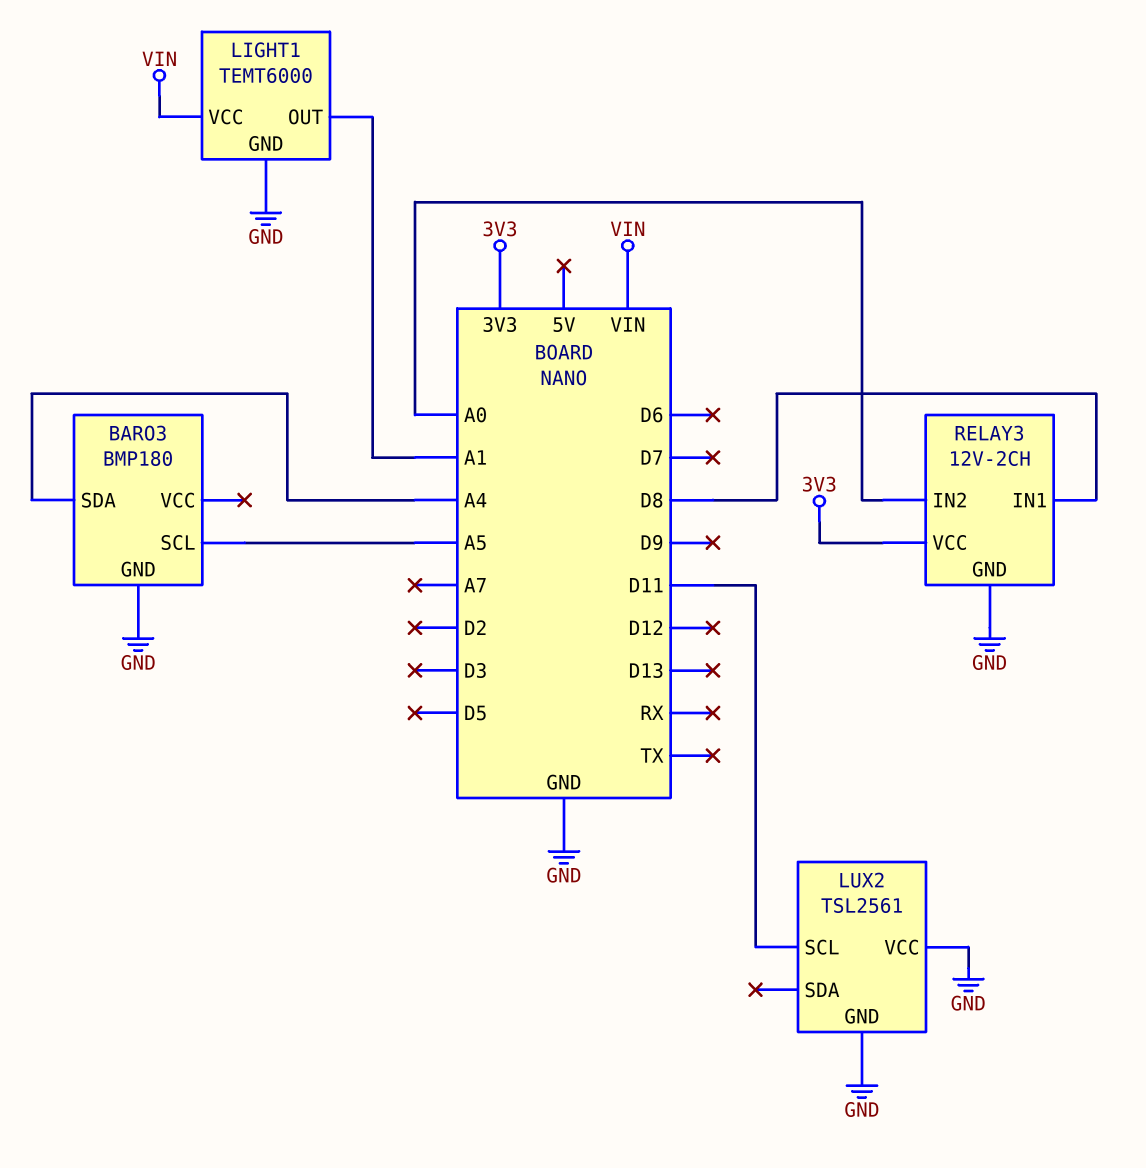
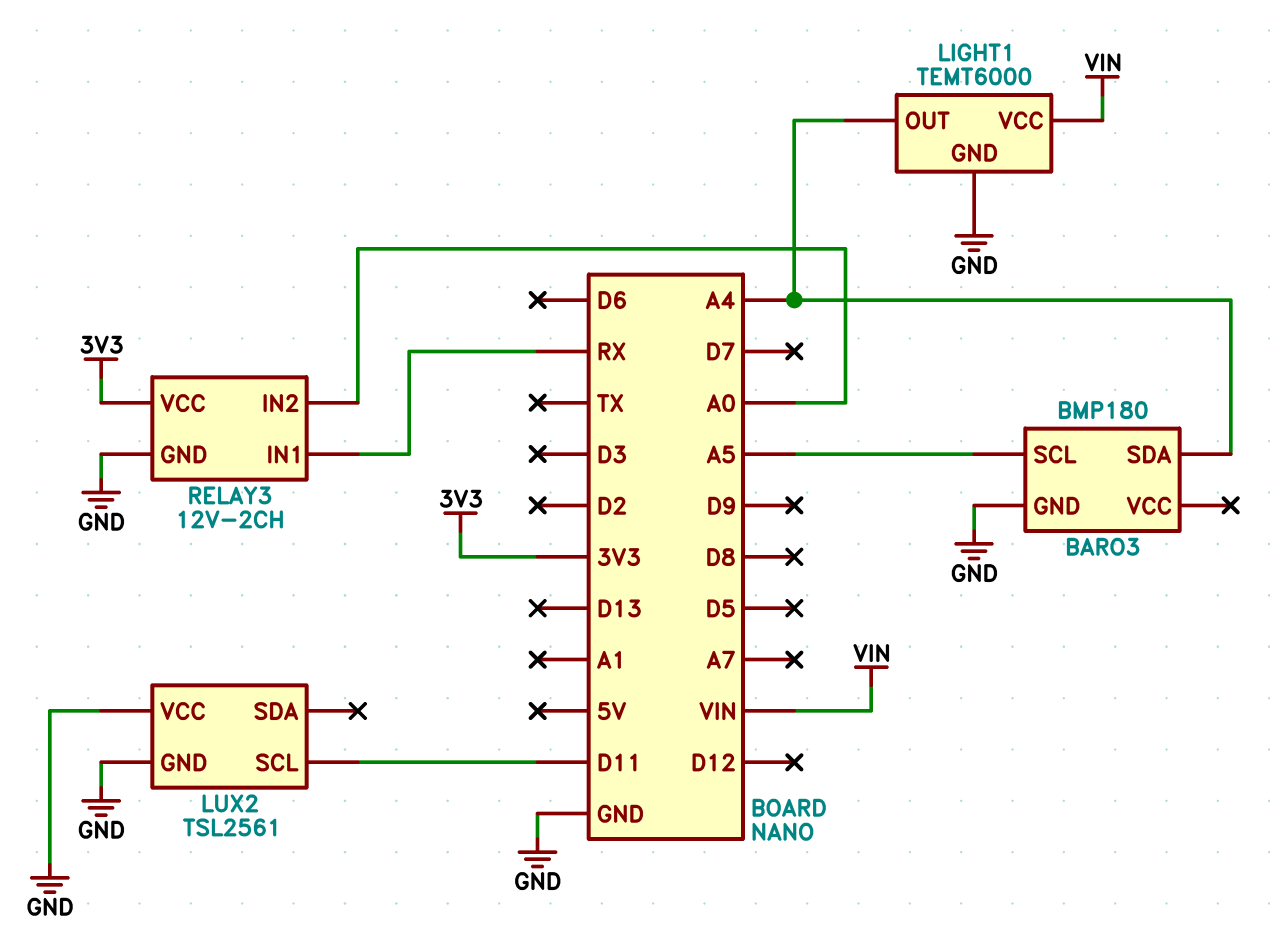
LIGHT1 pin OUT: A1 -> A4
RELAY3 pin IN1: D8 -> RX

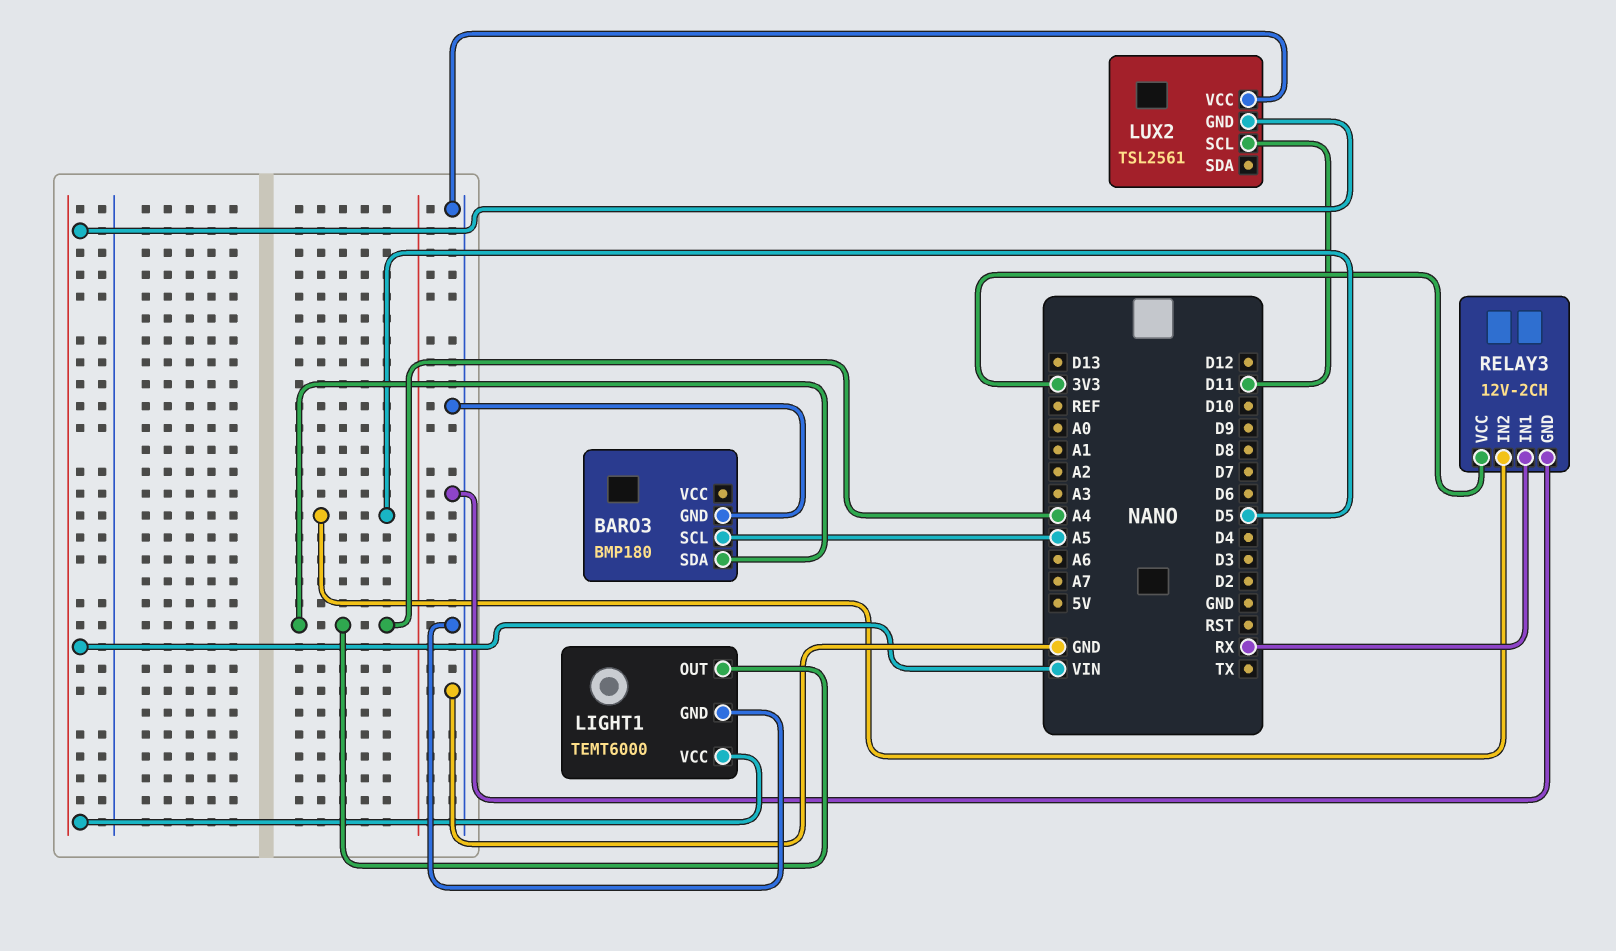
LUX2 pin GND: GND -> VIN
RELAY3 pin IN2: A0 -> D5

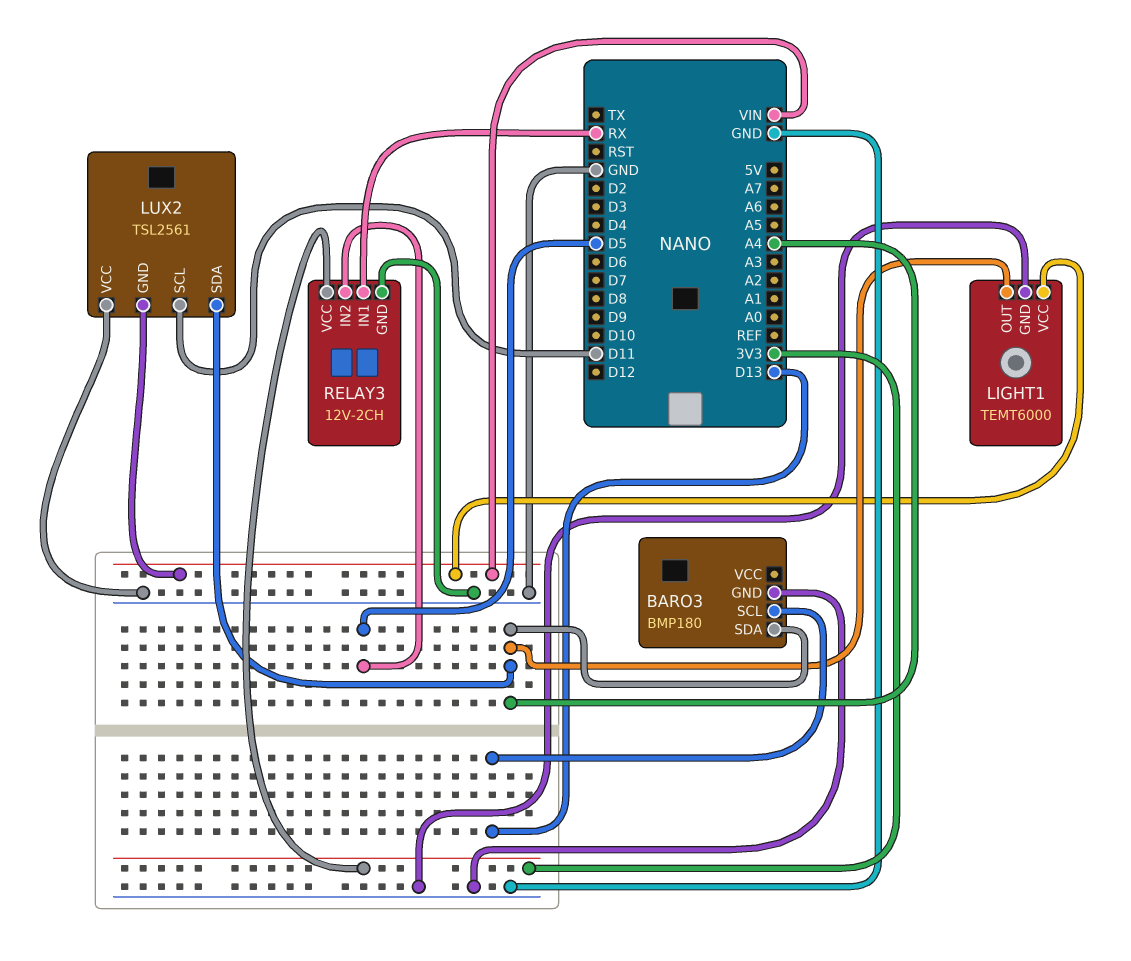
BARO3 pin SCL: A5 -> D13
LUX2 pin SDA: none -> A4

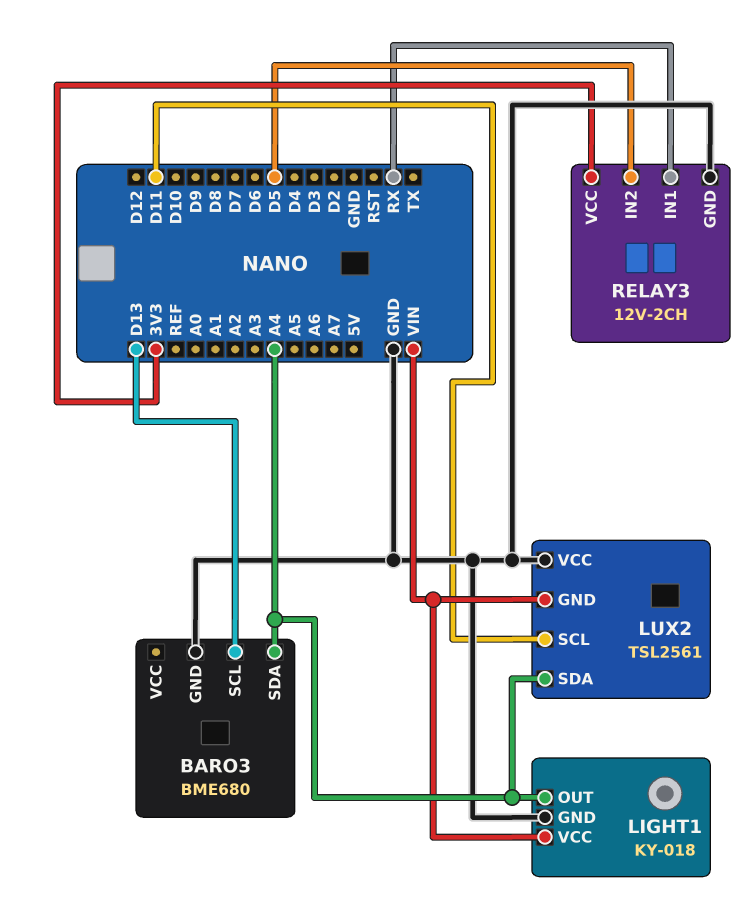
BARO3: BMP180 -> BME680
LIGHT1: TEMT6000 -> KY-018

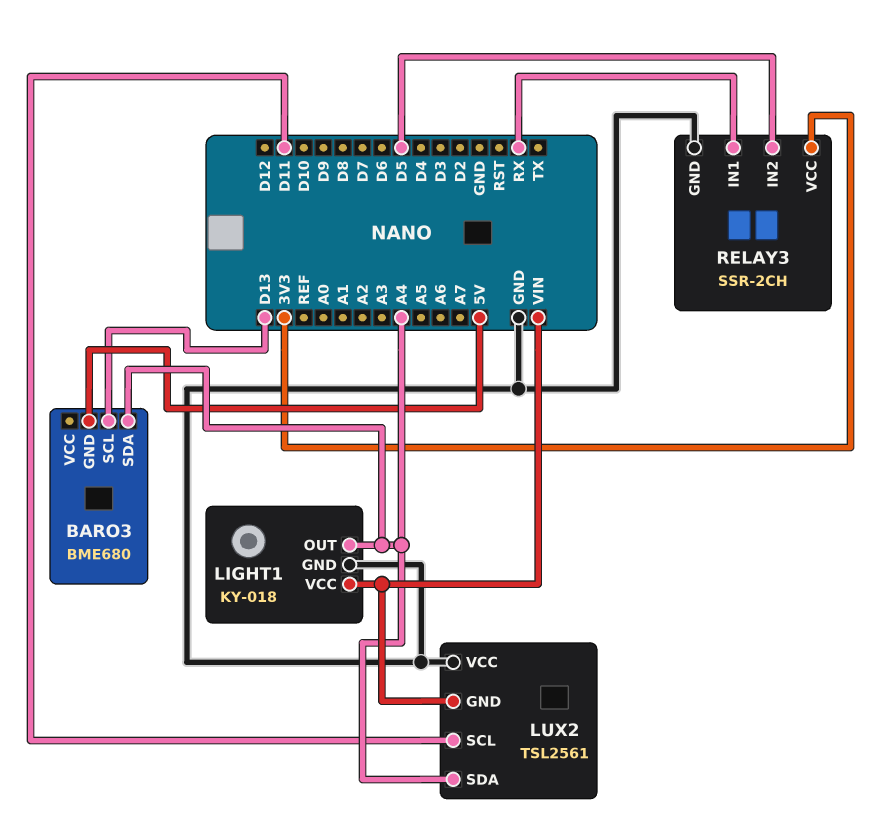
BARO3 pin GND: GND -> 5V
RELAY3: 12V-2CH -> SSR-2CH

